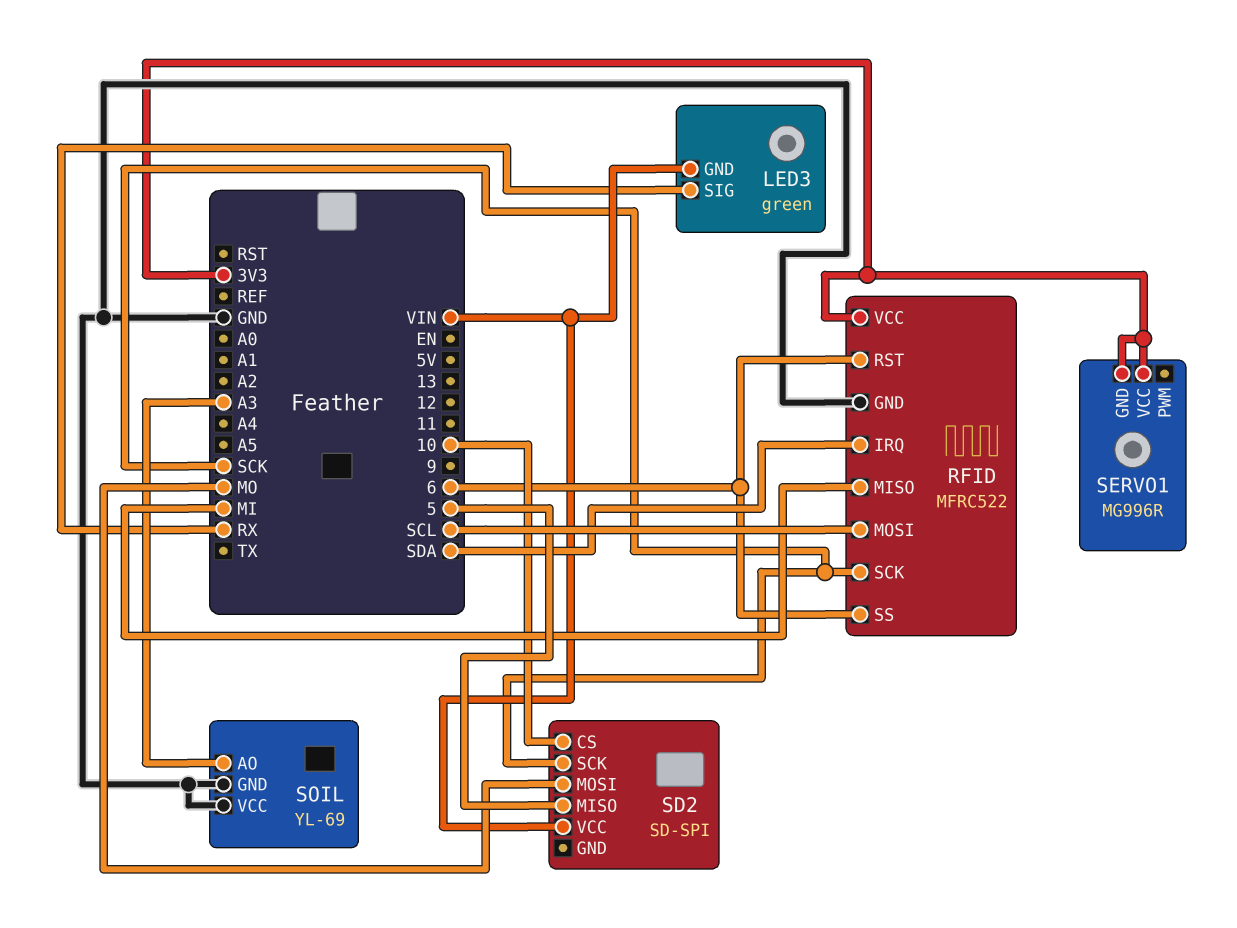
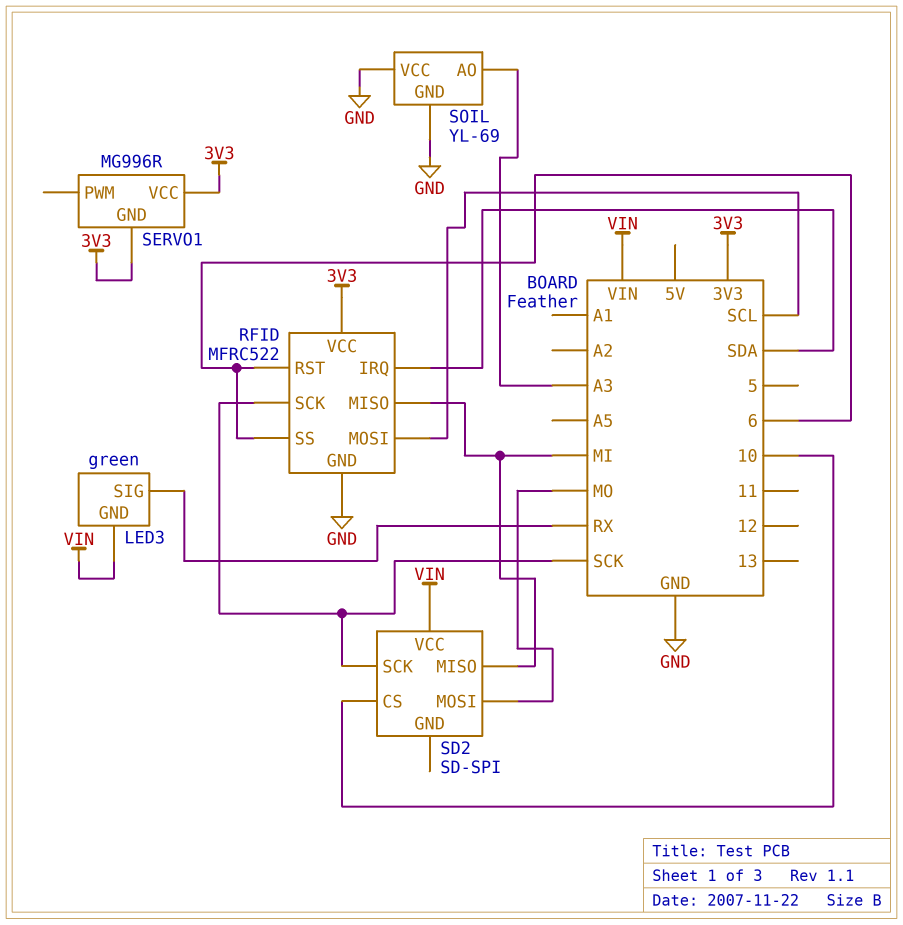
SD2 pin MISO: 5 -> MI

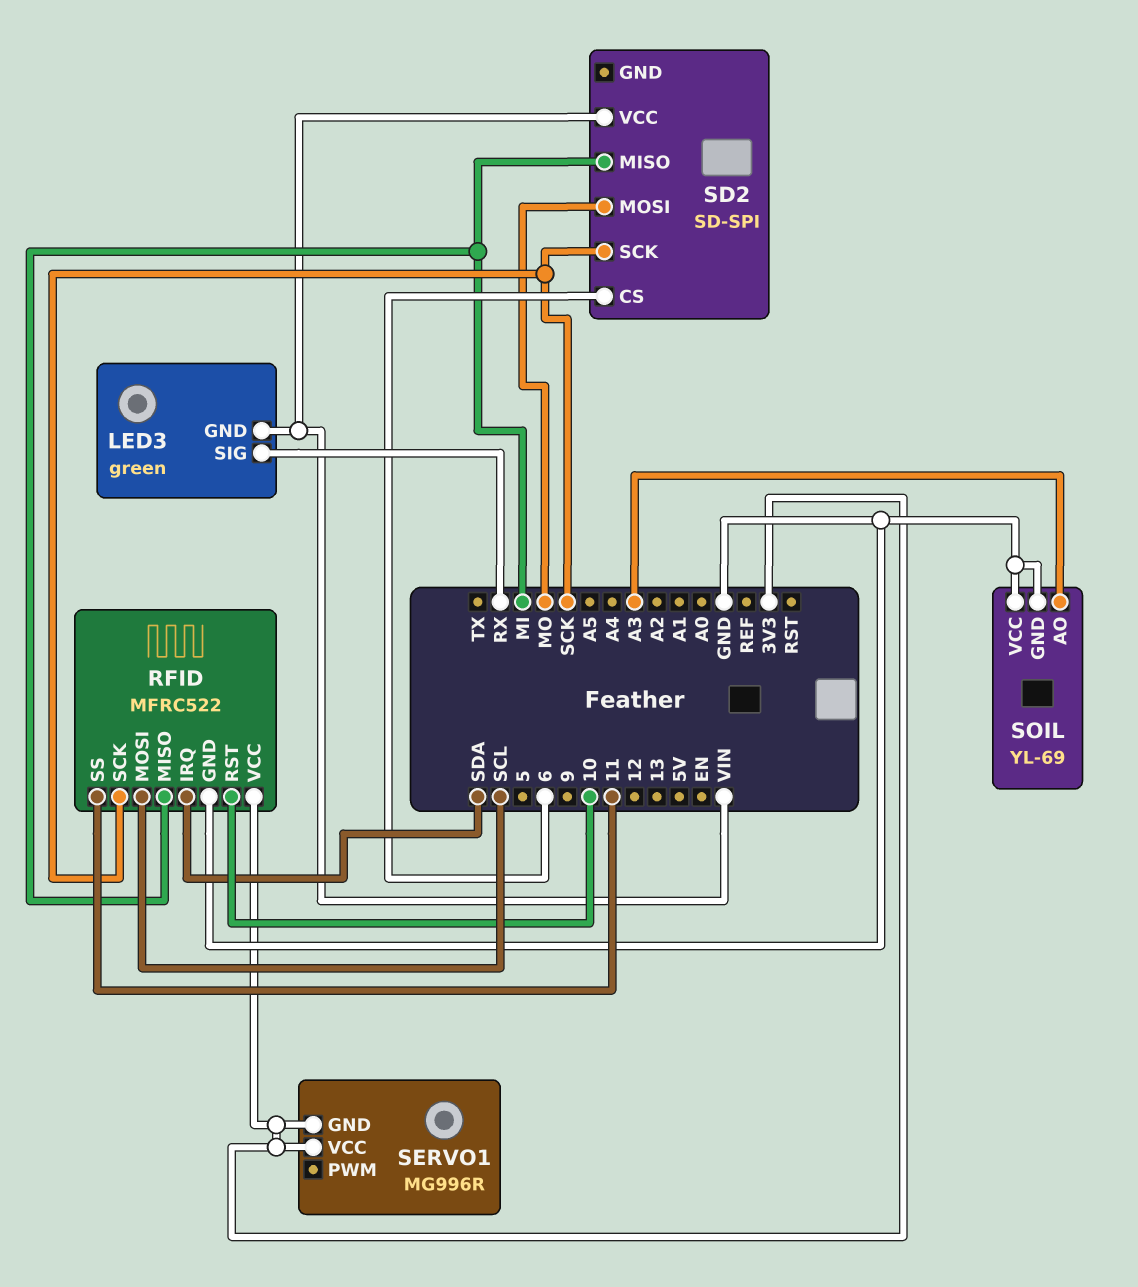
RFID pin RST: 6 -> 10
RFID pin SS: 6 -> 11
SD2 pin CS: 10 -> 6

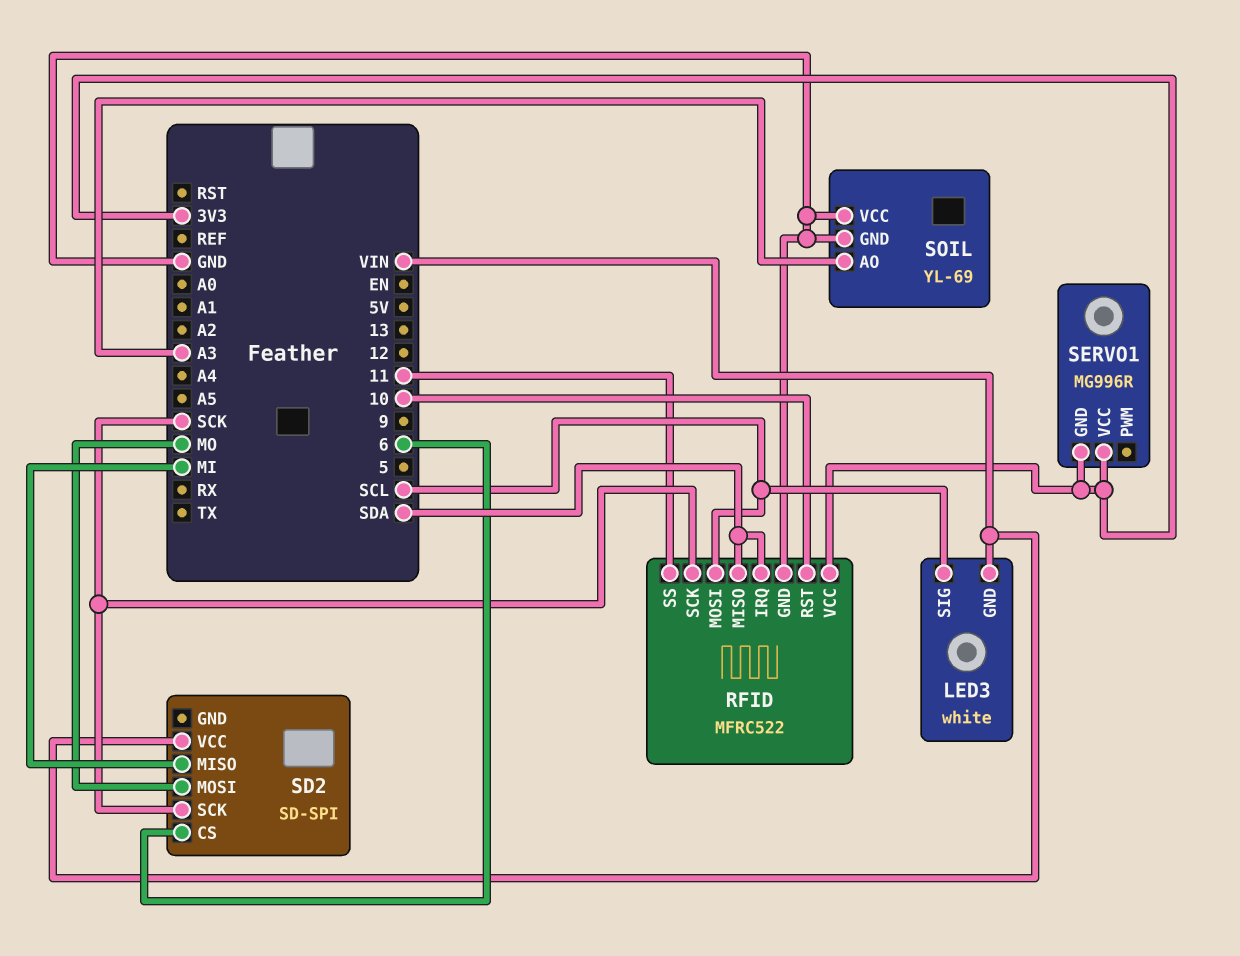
LED3: green -> white
LED3 pin SIG: RX -> SCL
RFID pin MISO: MI -> SDA

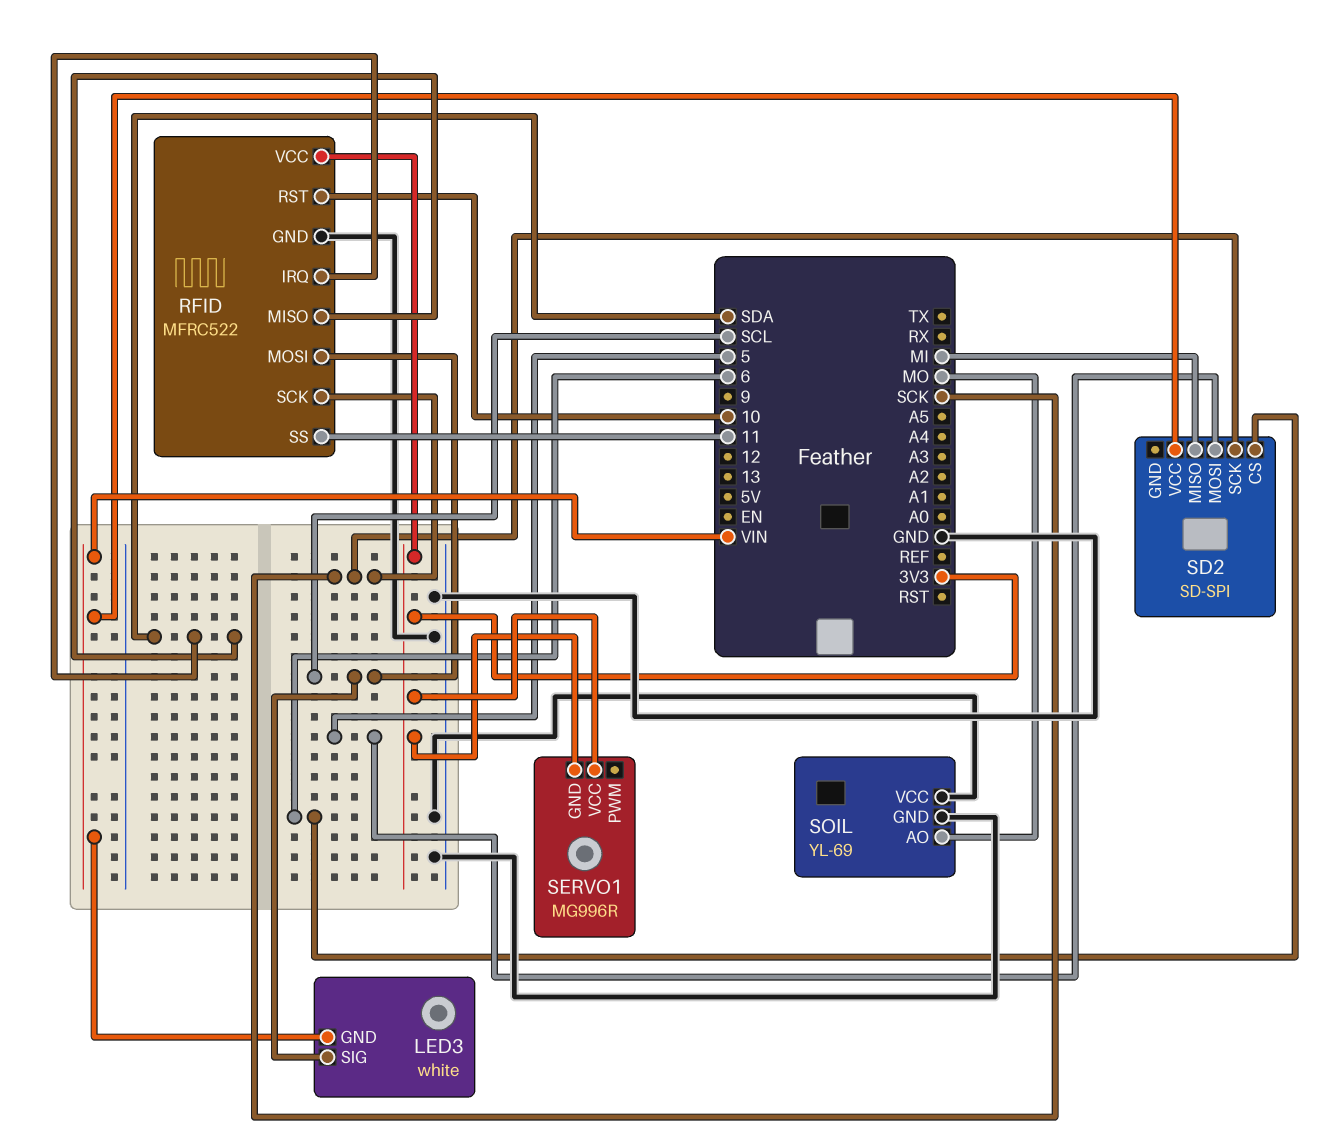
SD2 pin MOSI: MO -> 5
SOIL pin AO: A3 -> MO

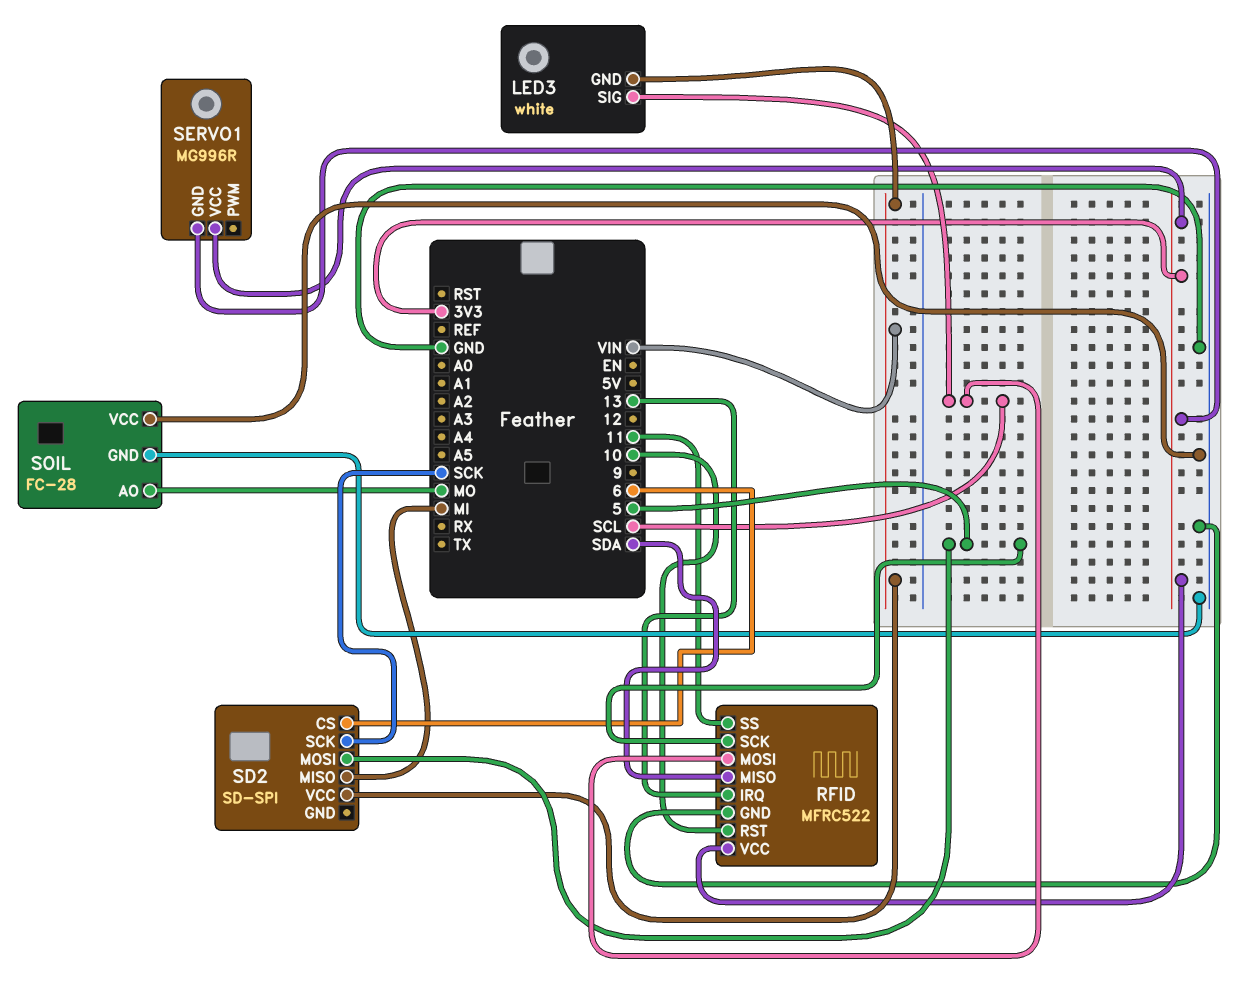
RFID pin IRQ: SDA -> 13
RFID pin SCK: SCK -> 5
SOIL: YL-69 -> FC-28

